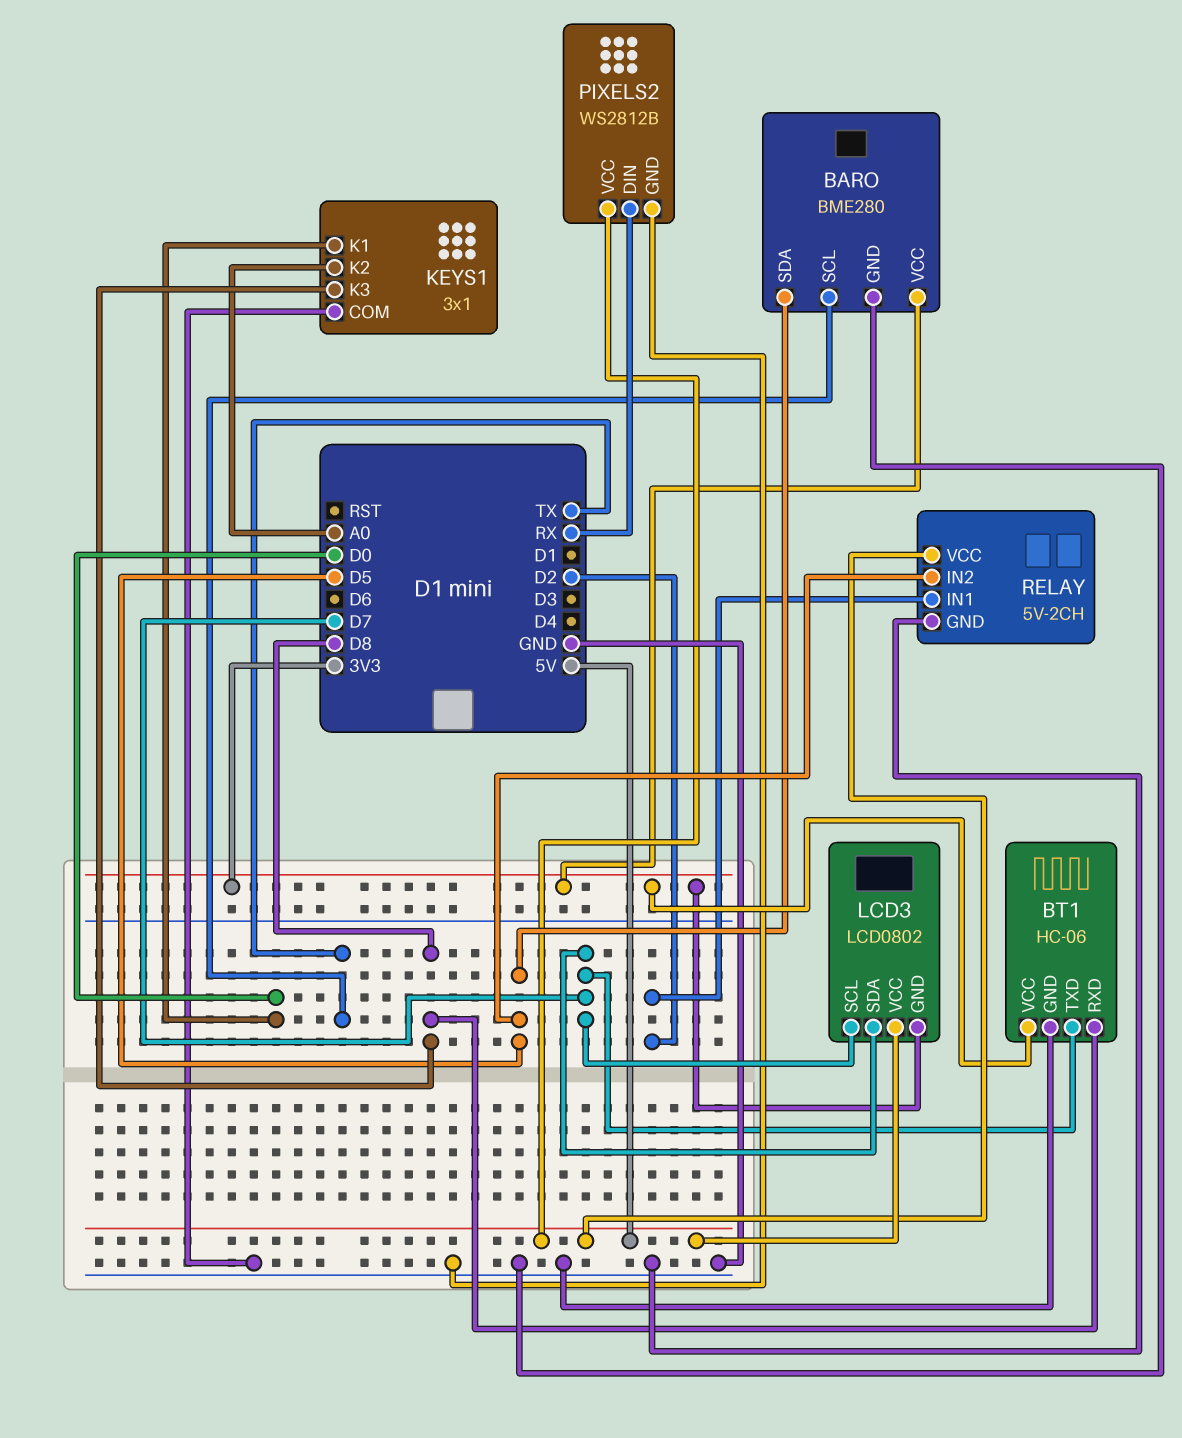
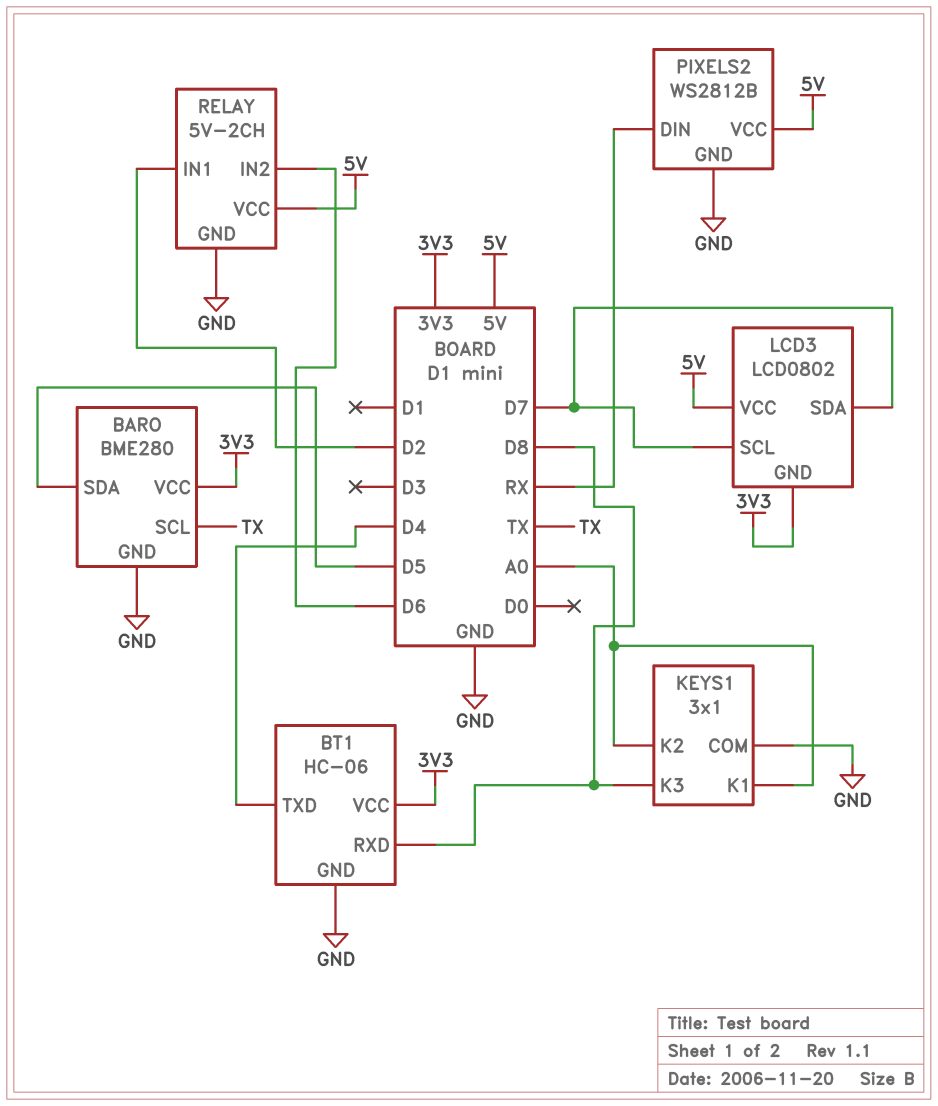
BT1 pin TXD: D7 -> D4
KEYS1 pin K1: D0 -> A0
RELAY pin IN2: D5 -> D6

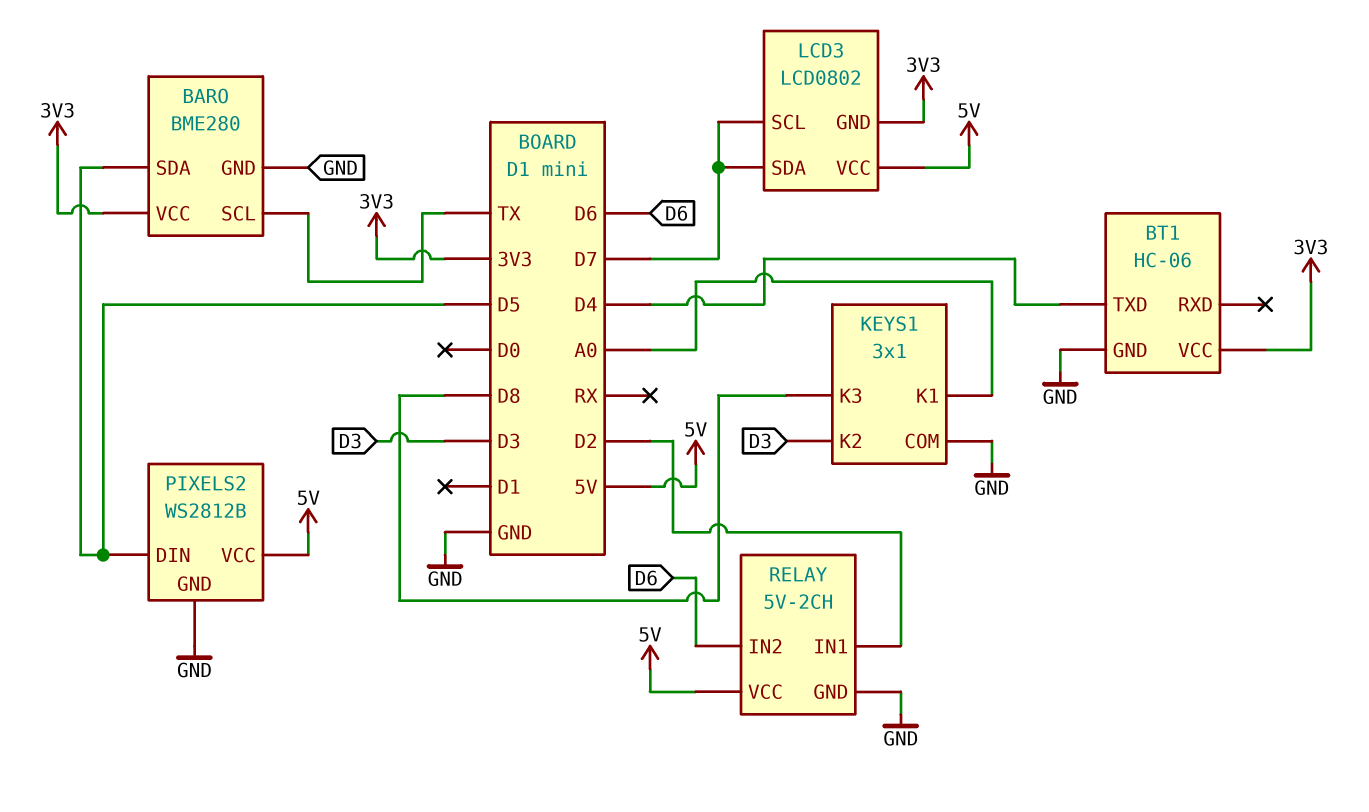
BT1 pin RXD: D8 -> none
KEYS1 pin K2: A0 -> D3
PIXELS2 pin DIN: RX -> D5

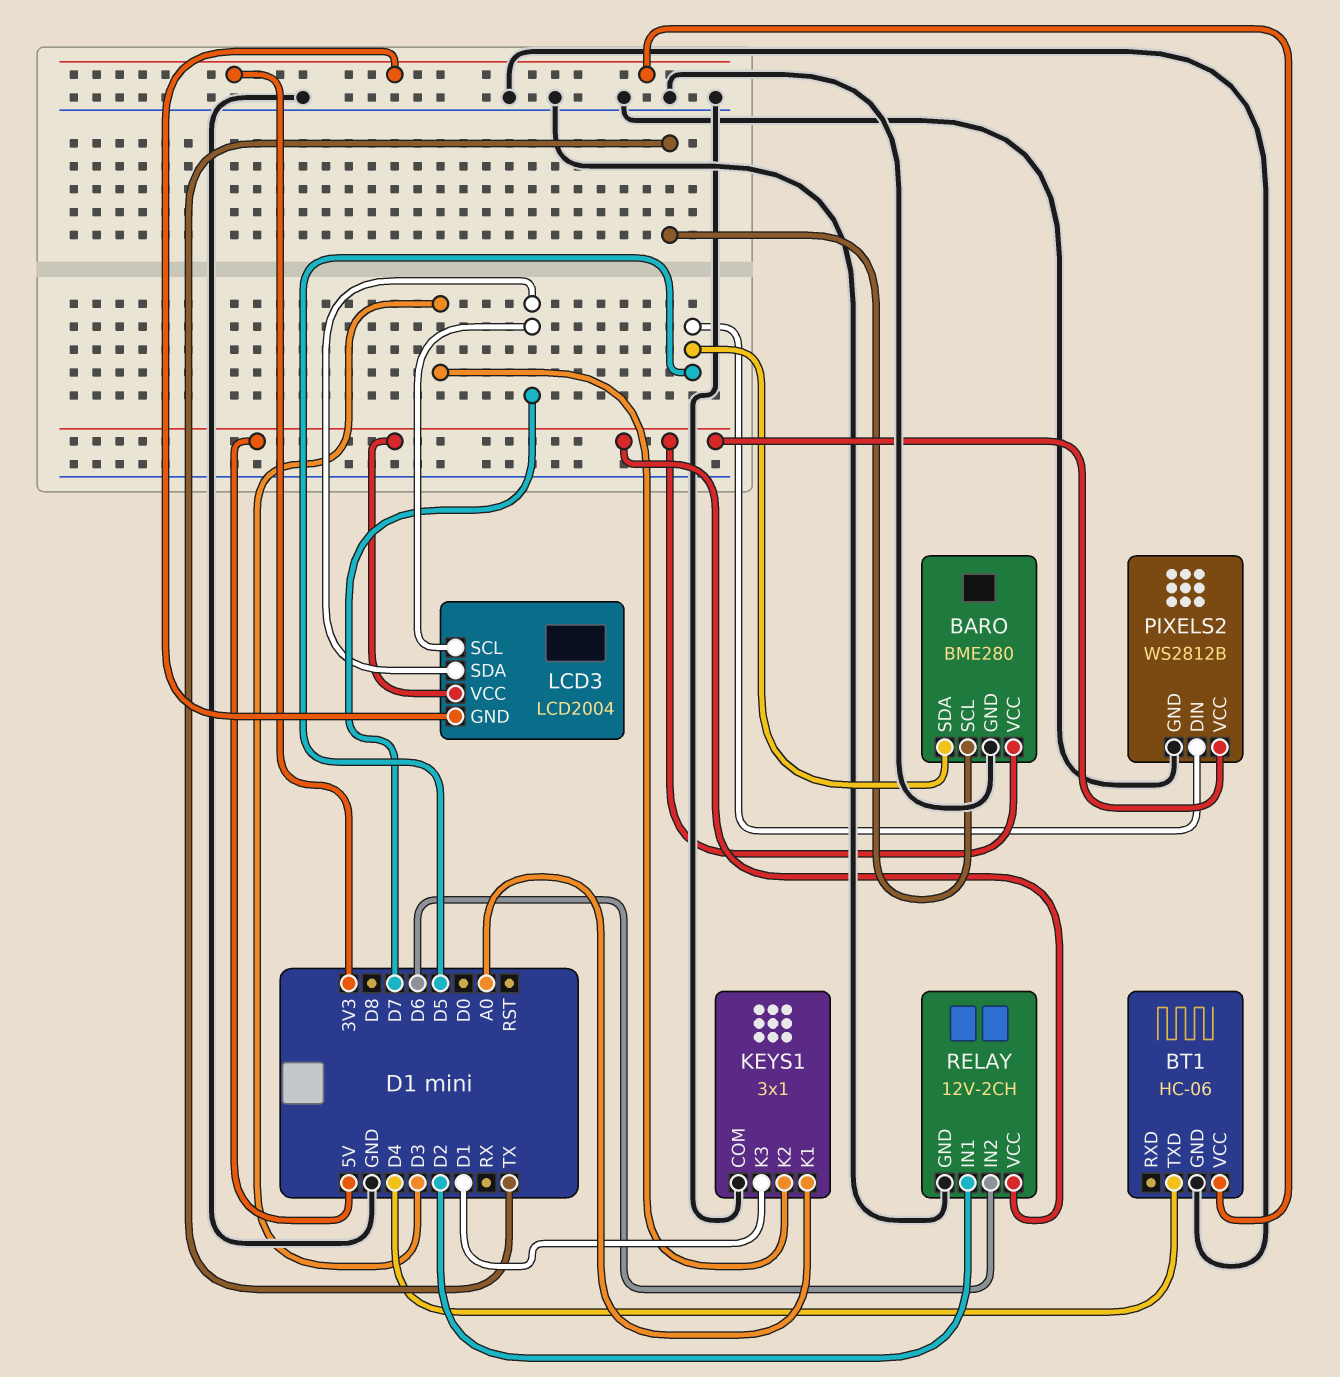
BARO pin VCC: 3V3 -> 5V
KEYS1 pin K3: D8 -> D1
LCD3: LCD0802 -> LCD2004
RELAY: 5V-2CH -> 12V-2CH

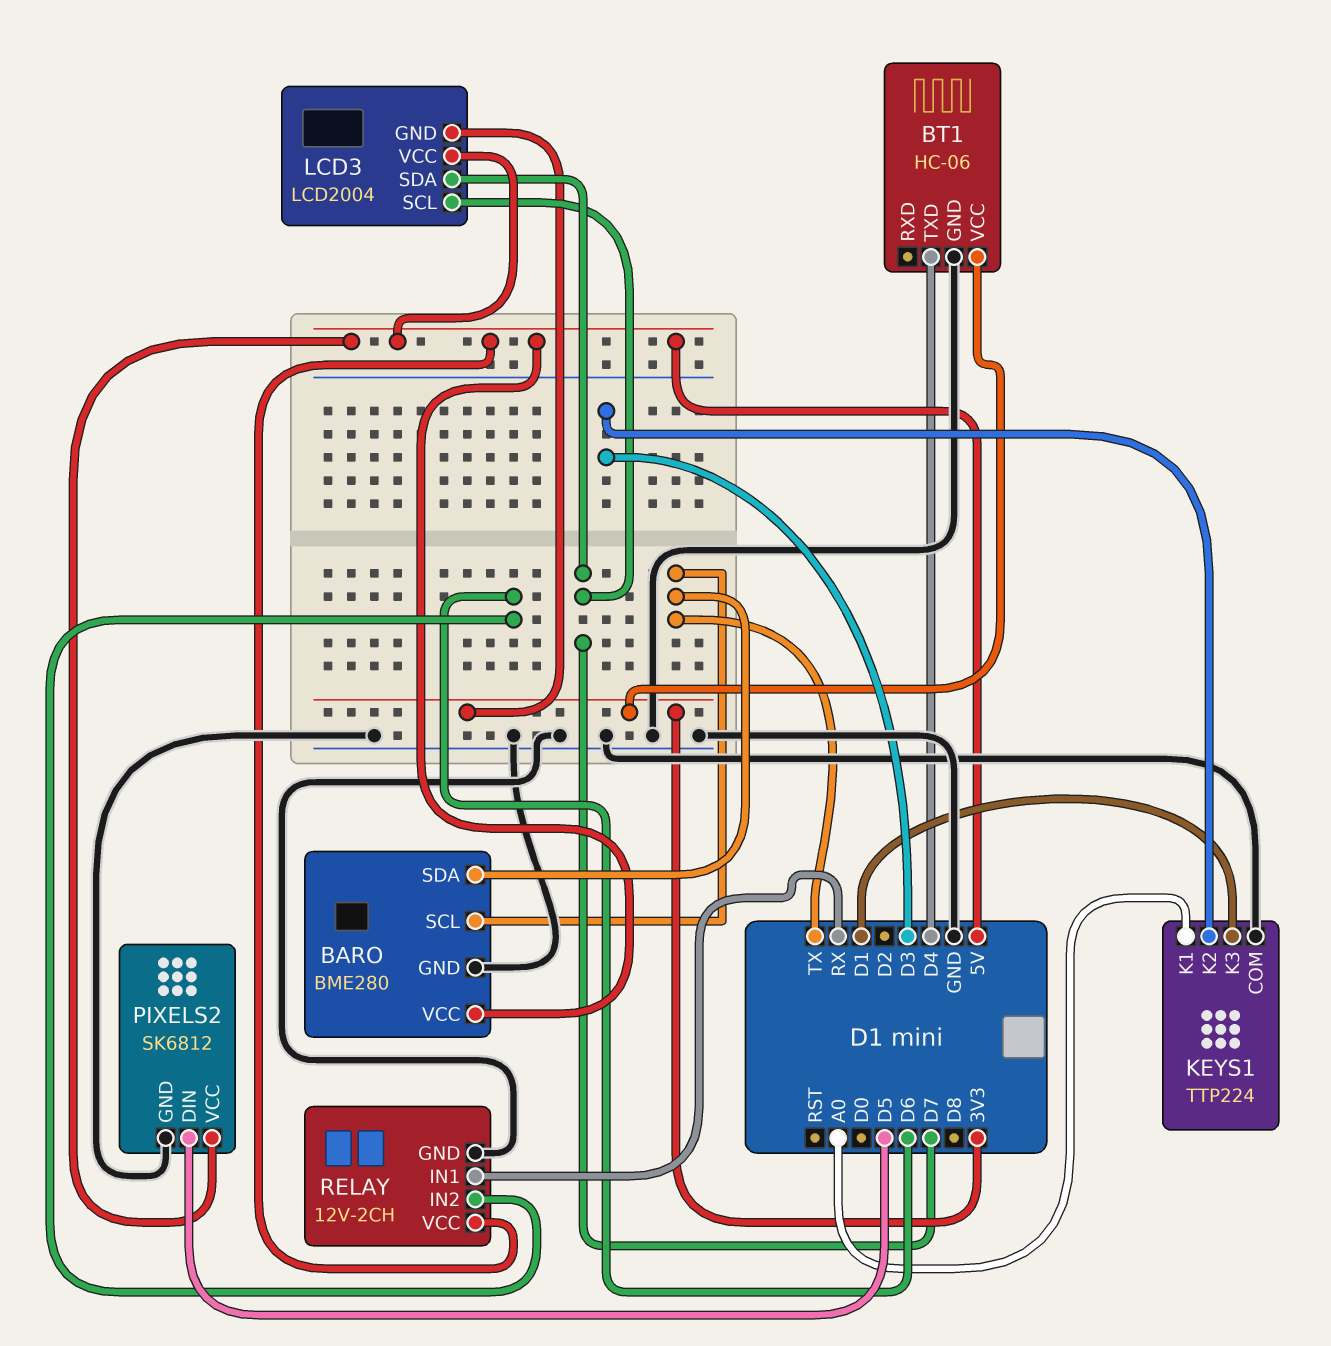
BARO pin SDA: D5 -> TX
KEYS1: 3x1 -> TTP224
PIXELS2: WS2812B -> SK6812
RELAY pin IN1: D2 -> RX

